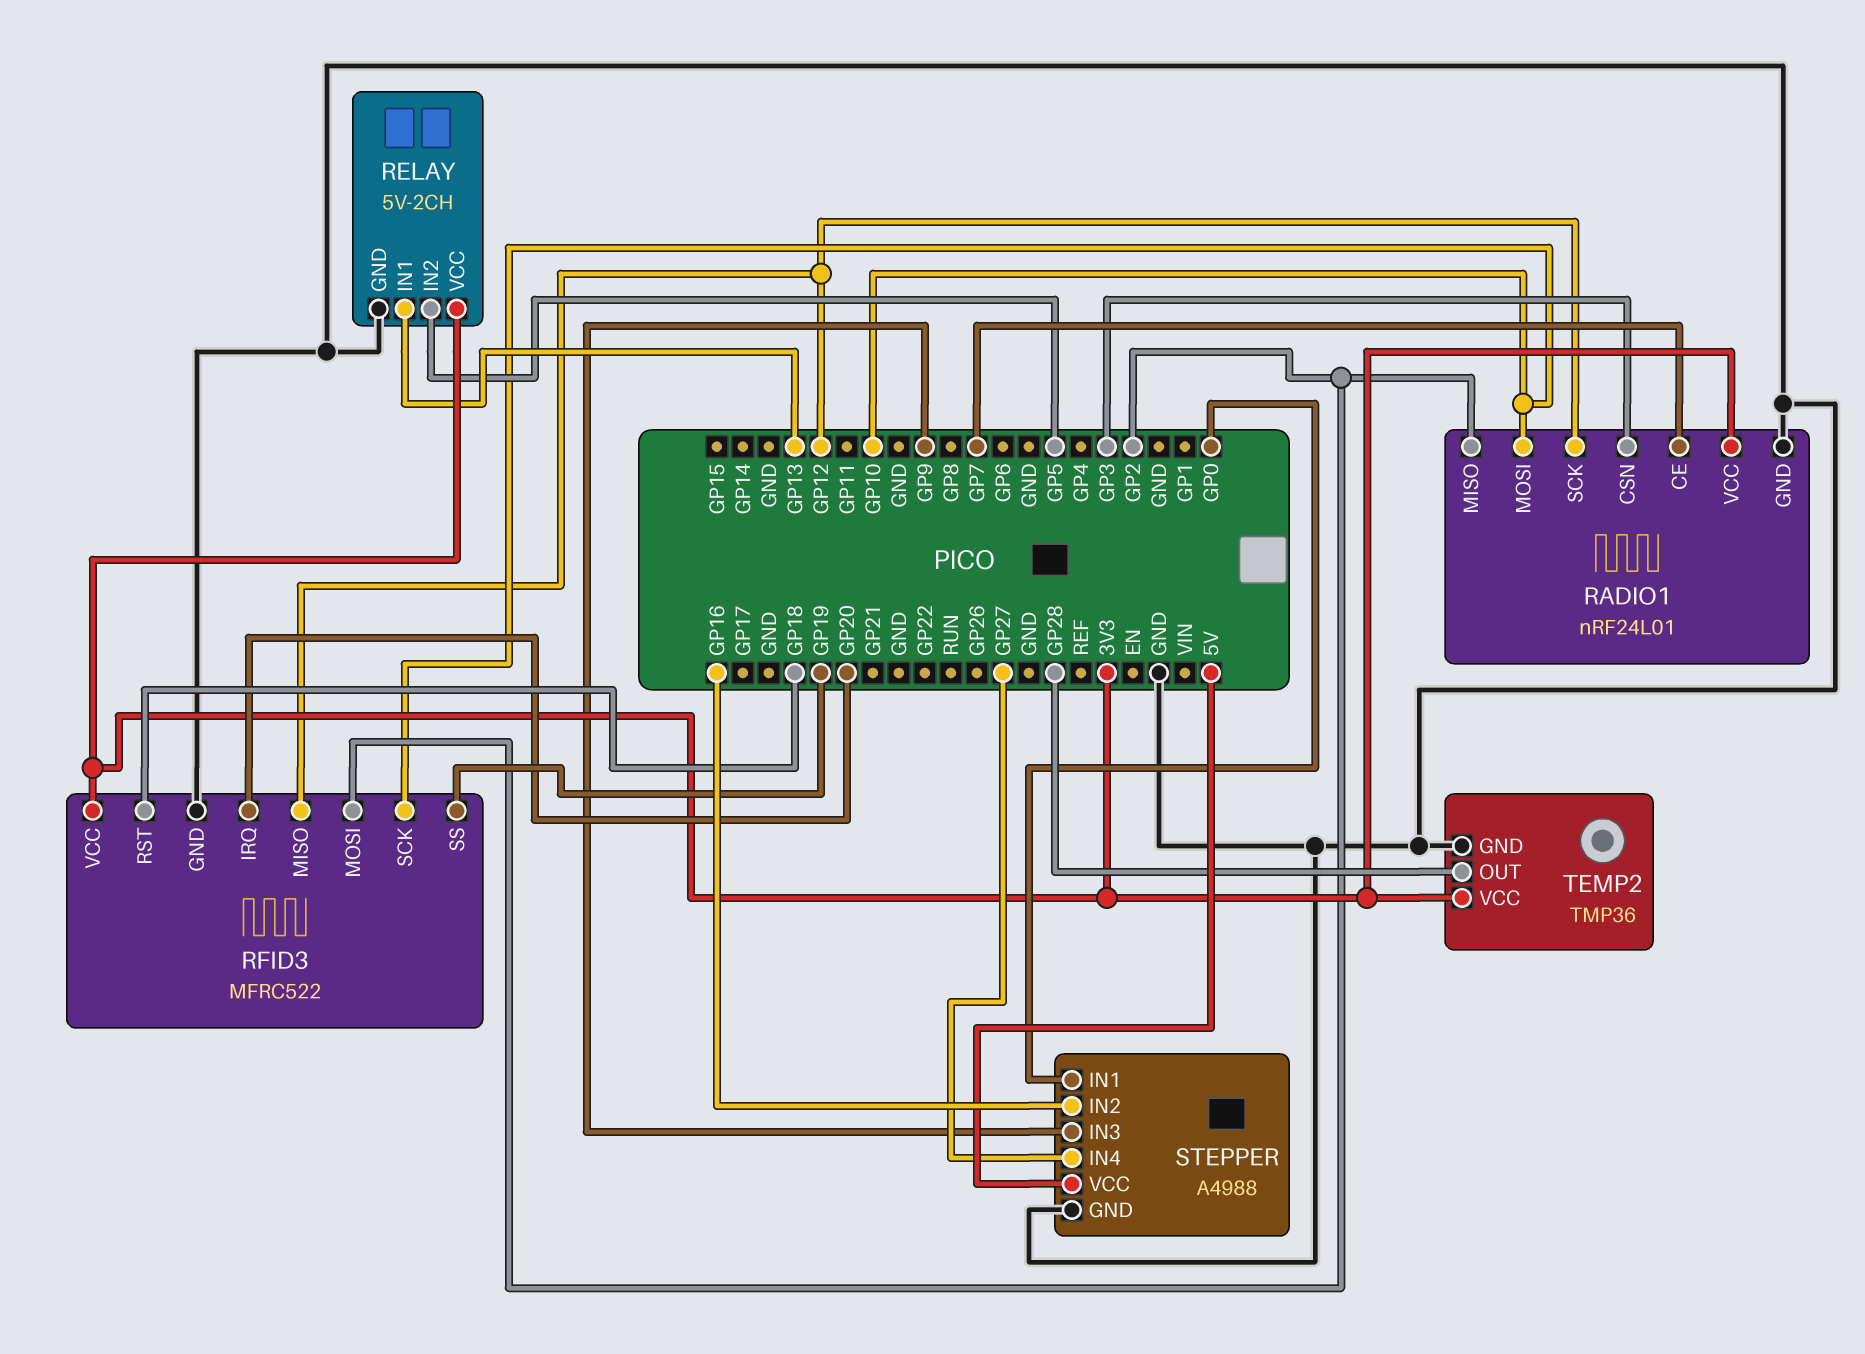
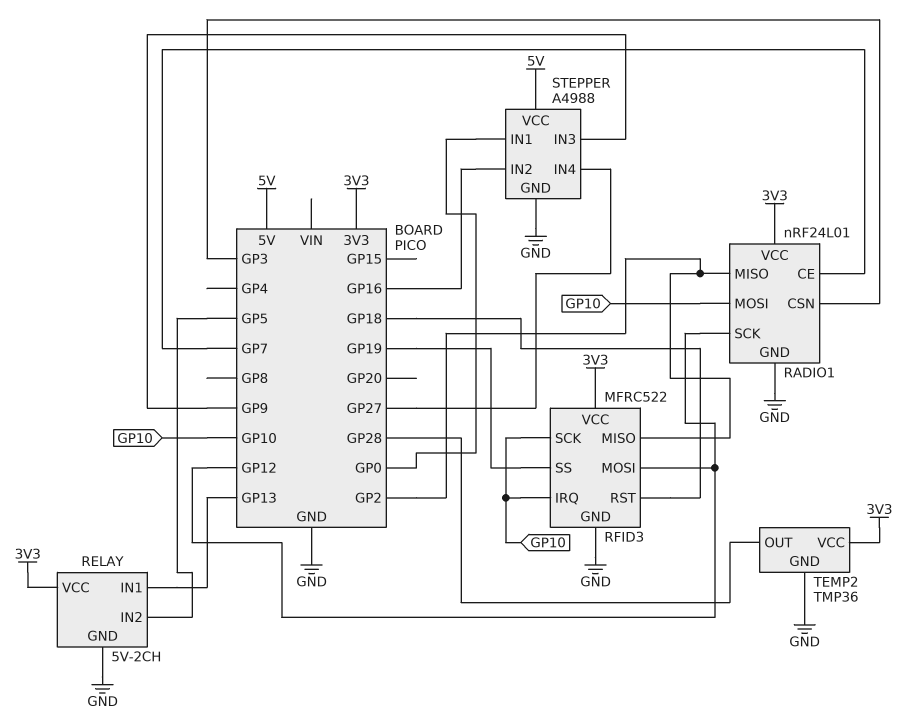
RFID3 pin IRQ: GP20 -> GP10
RFID3 pin MISO: GP12 -> GP2
RFID3 pin MOSI: GP2 -> GP12

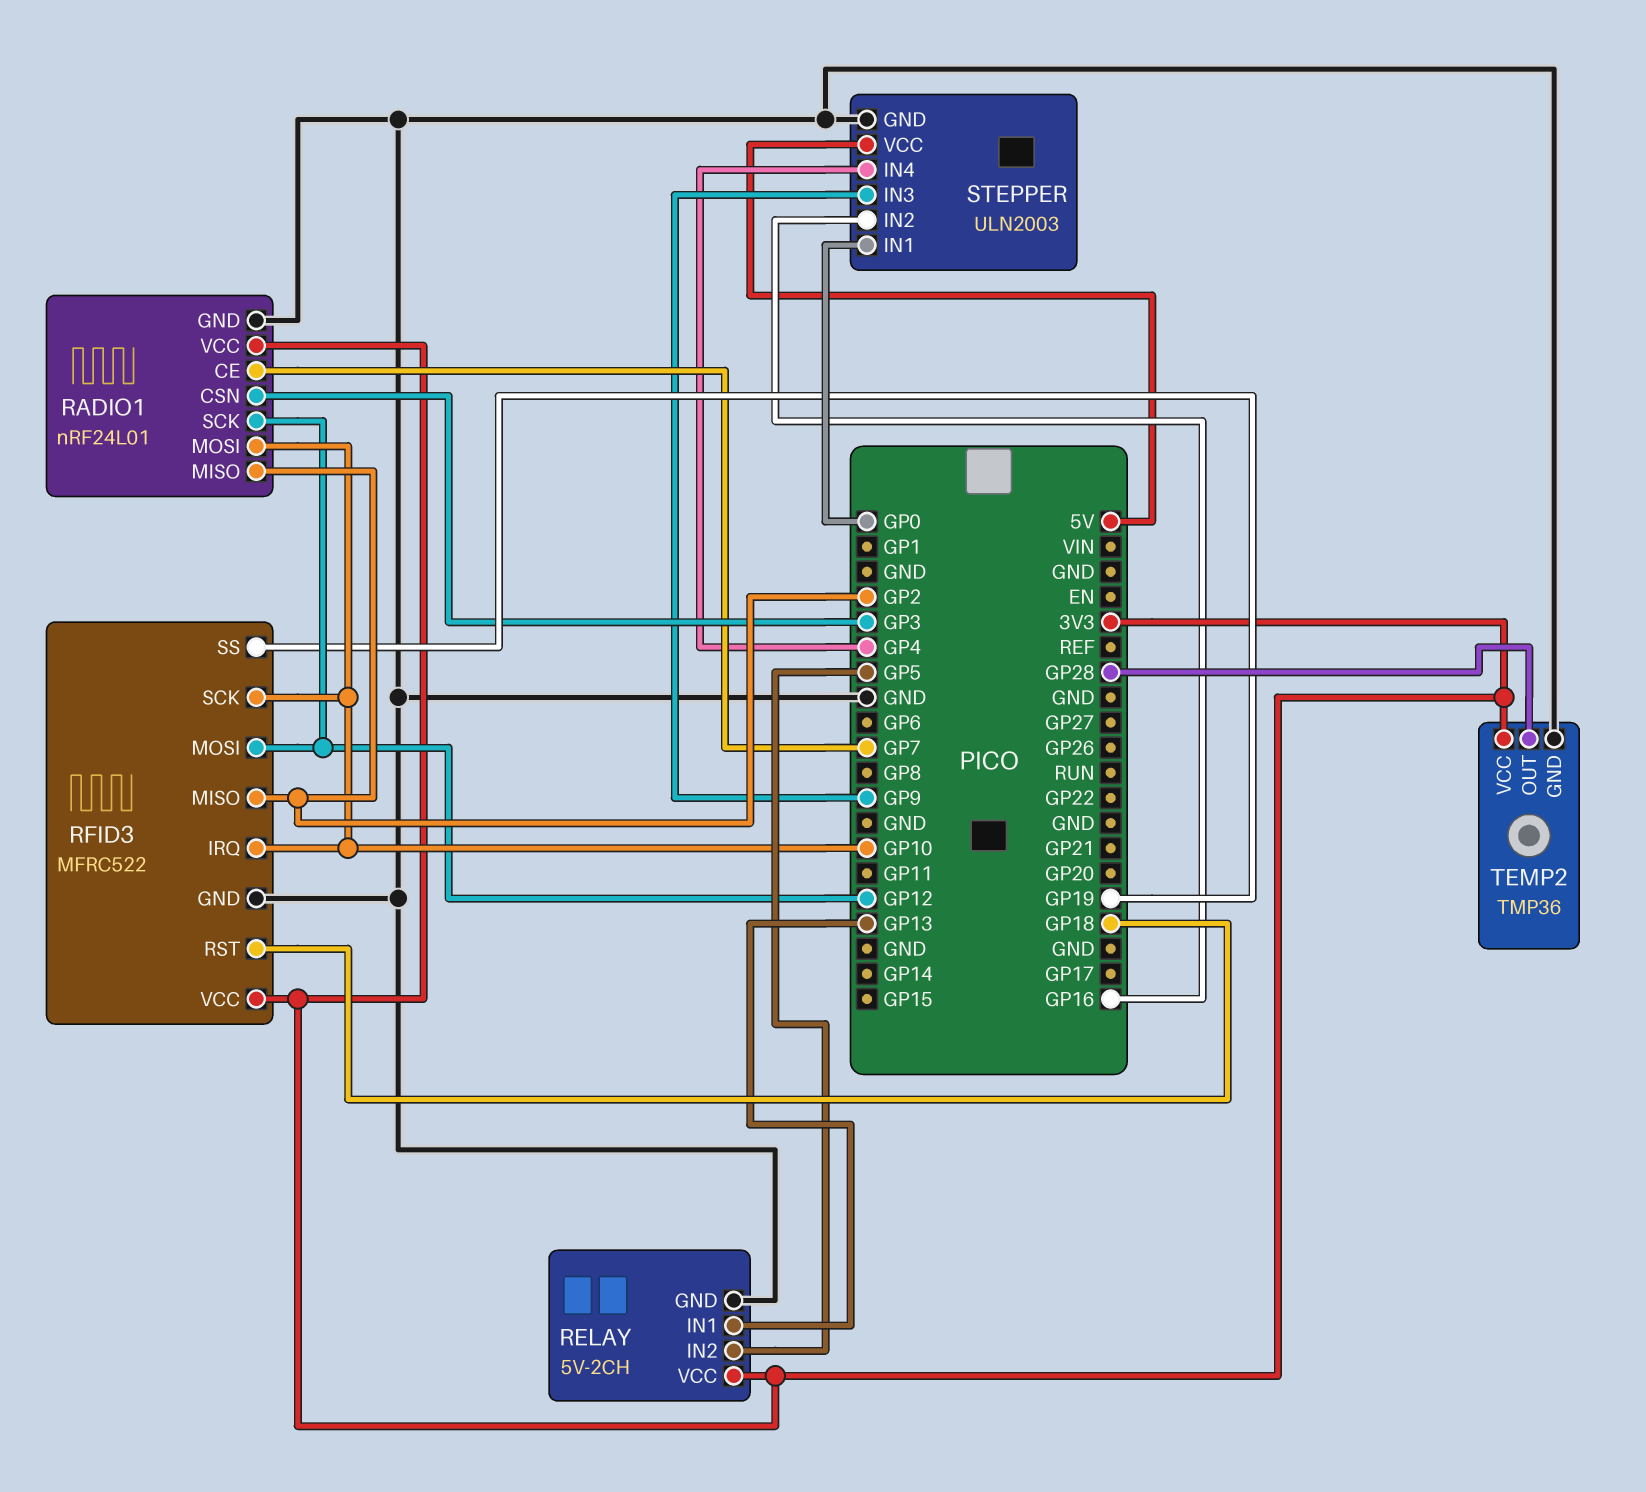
STEPPER: A4988 -> ULN2003
STEPPER pin IN4: GP27 -> GP4

